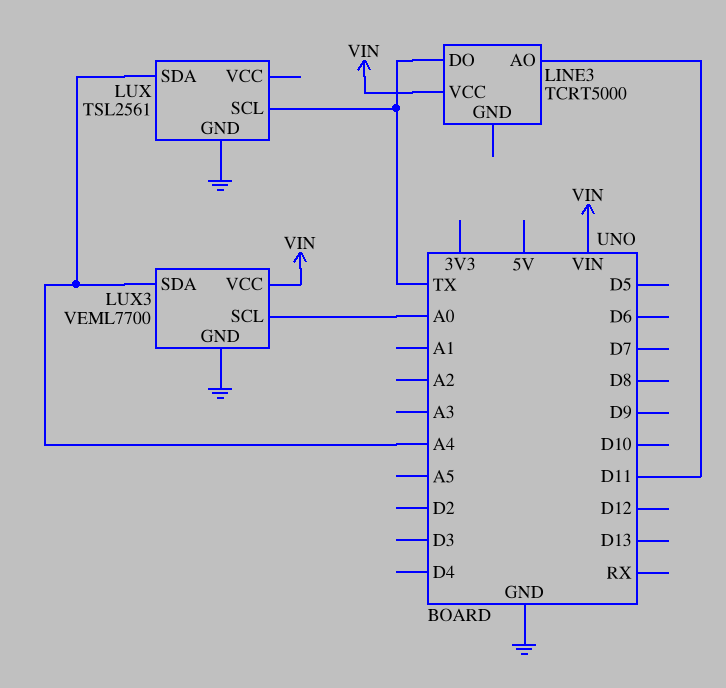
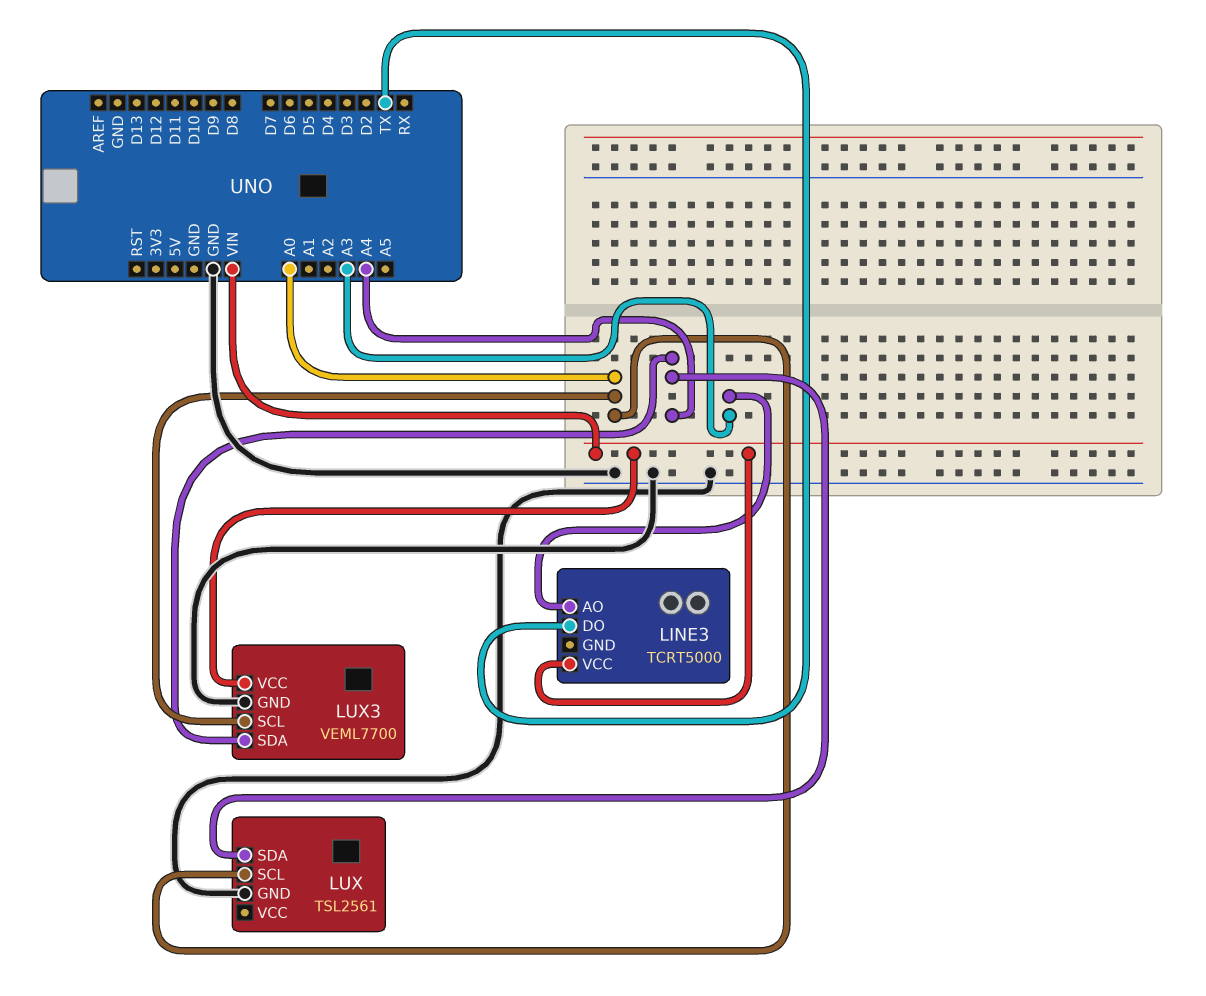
LINE3 pin AO: D11 -> A3
LUX pin SCL: TX -> A0

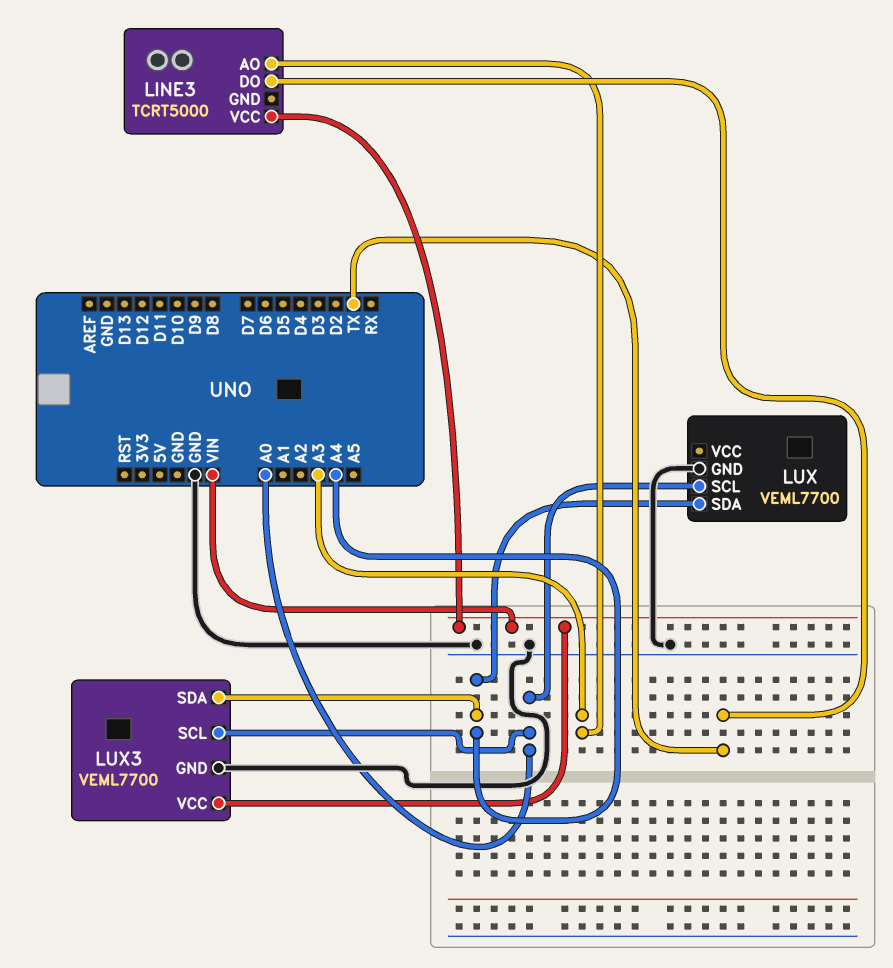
LUX: TSL2561 -> VEML7700

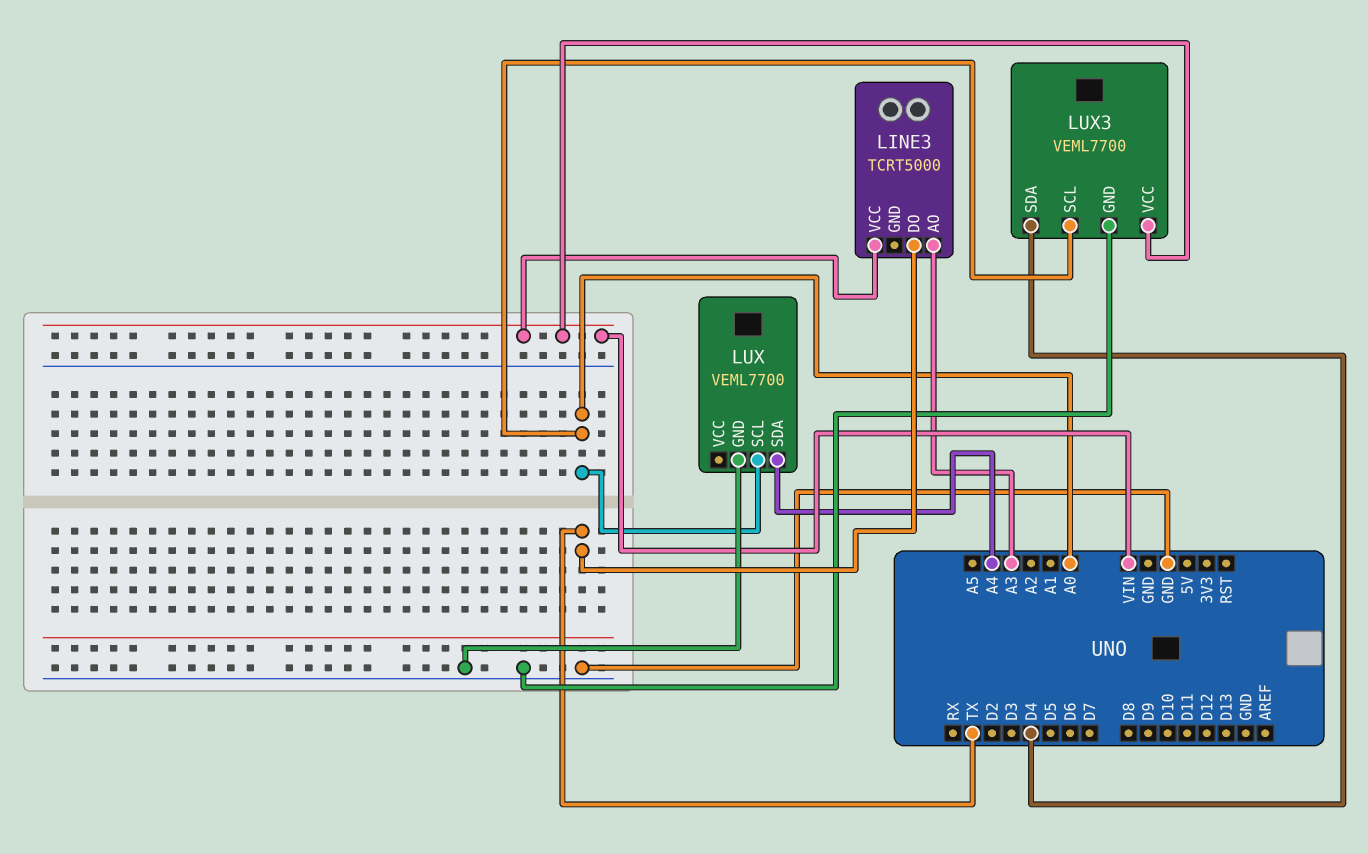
LUX3 pin SDA: A4 -> D4

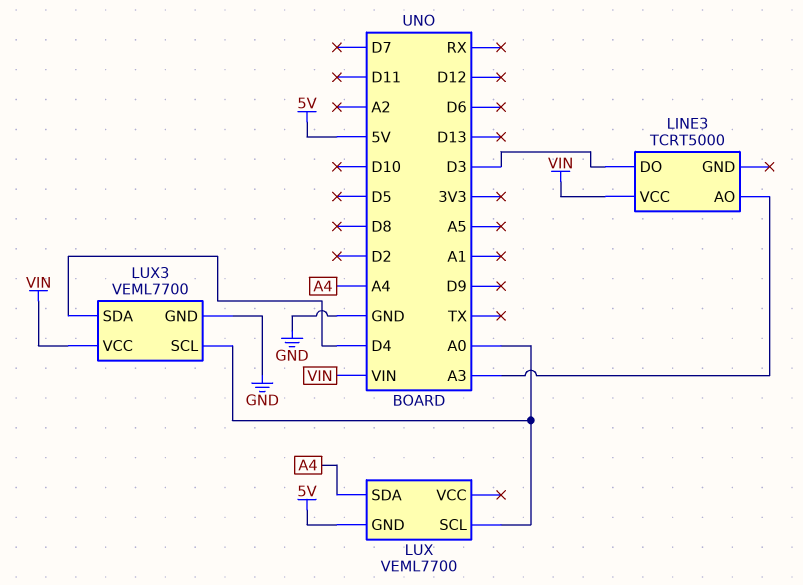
LINE3 pin DO: TX -> D3
LUX pin GND: GND -> 5V

